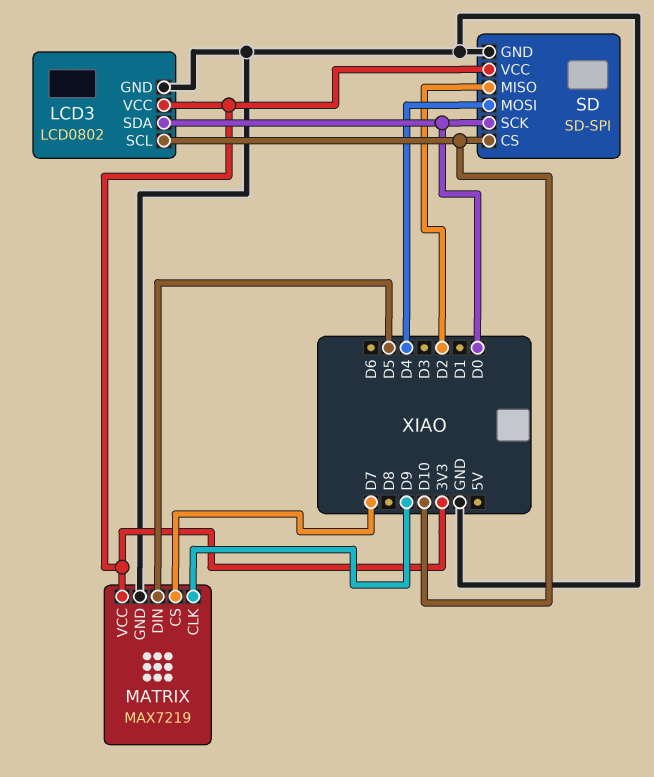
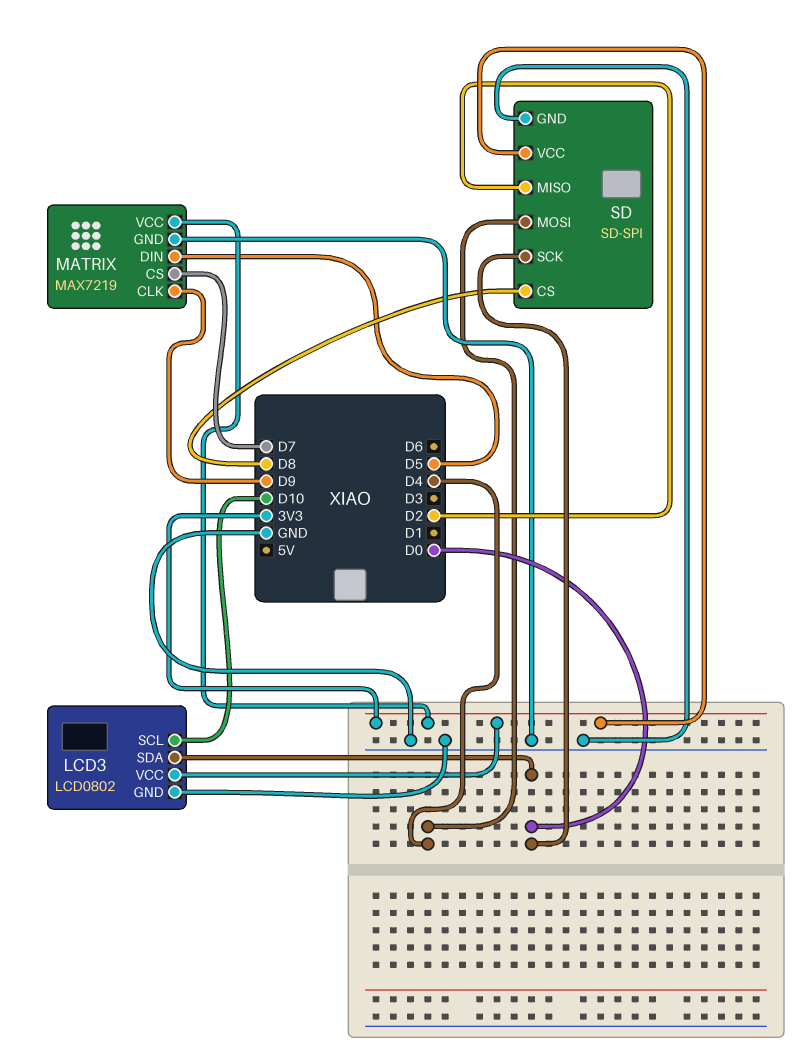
SD pin CS: D10 -> D8

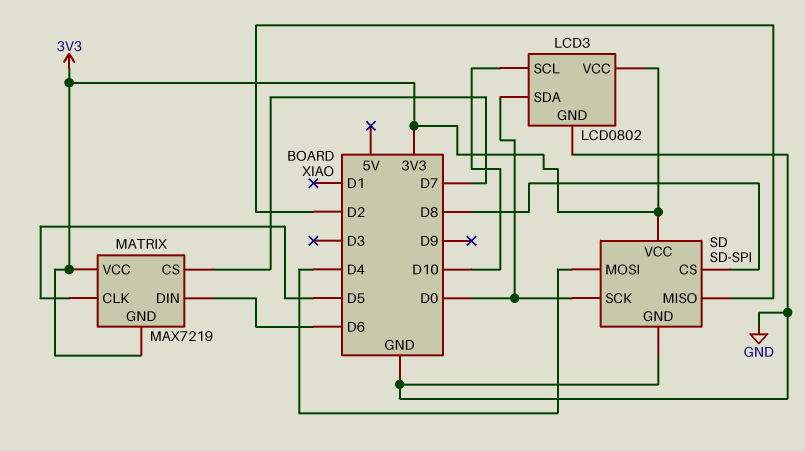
MATRIX pin CLK: D9 -> D5
MATRIX pin DIN: D5 -> D6
MATRIX pin GND: GND -> 3V3

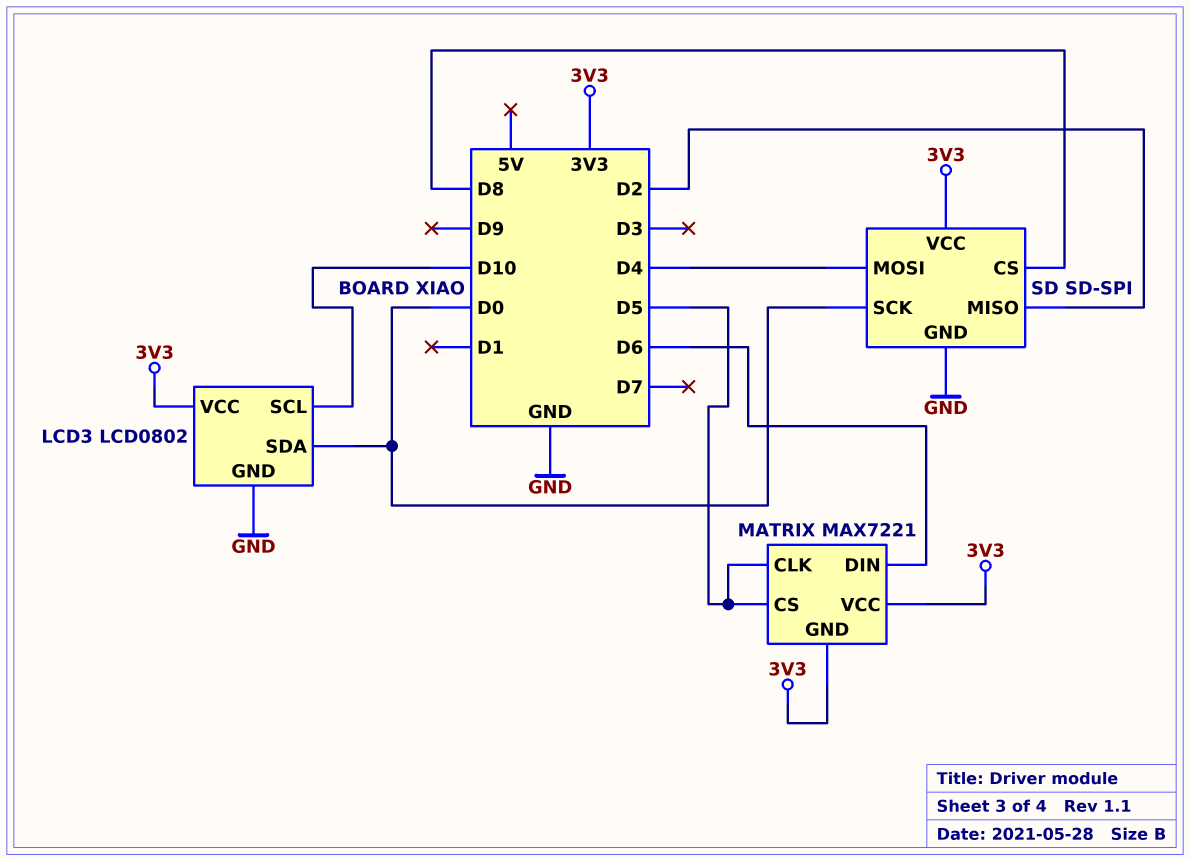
MATRIX: MAX7219 -> MAX7221
MATRIX pin CS: D7 -> D5

